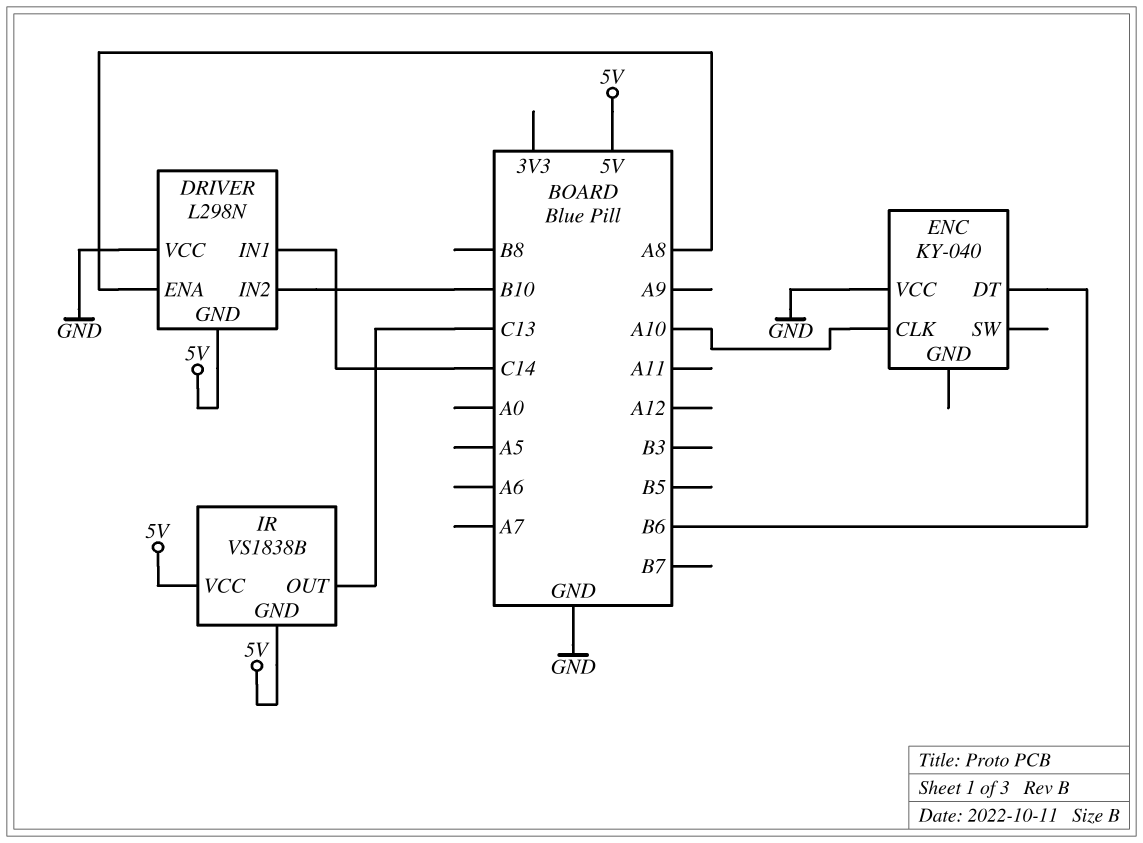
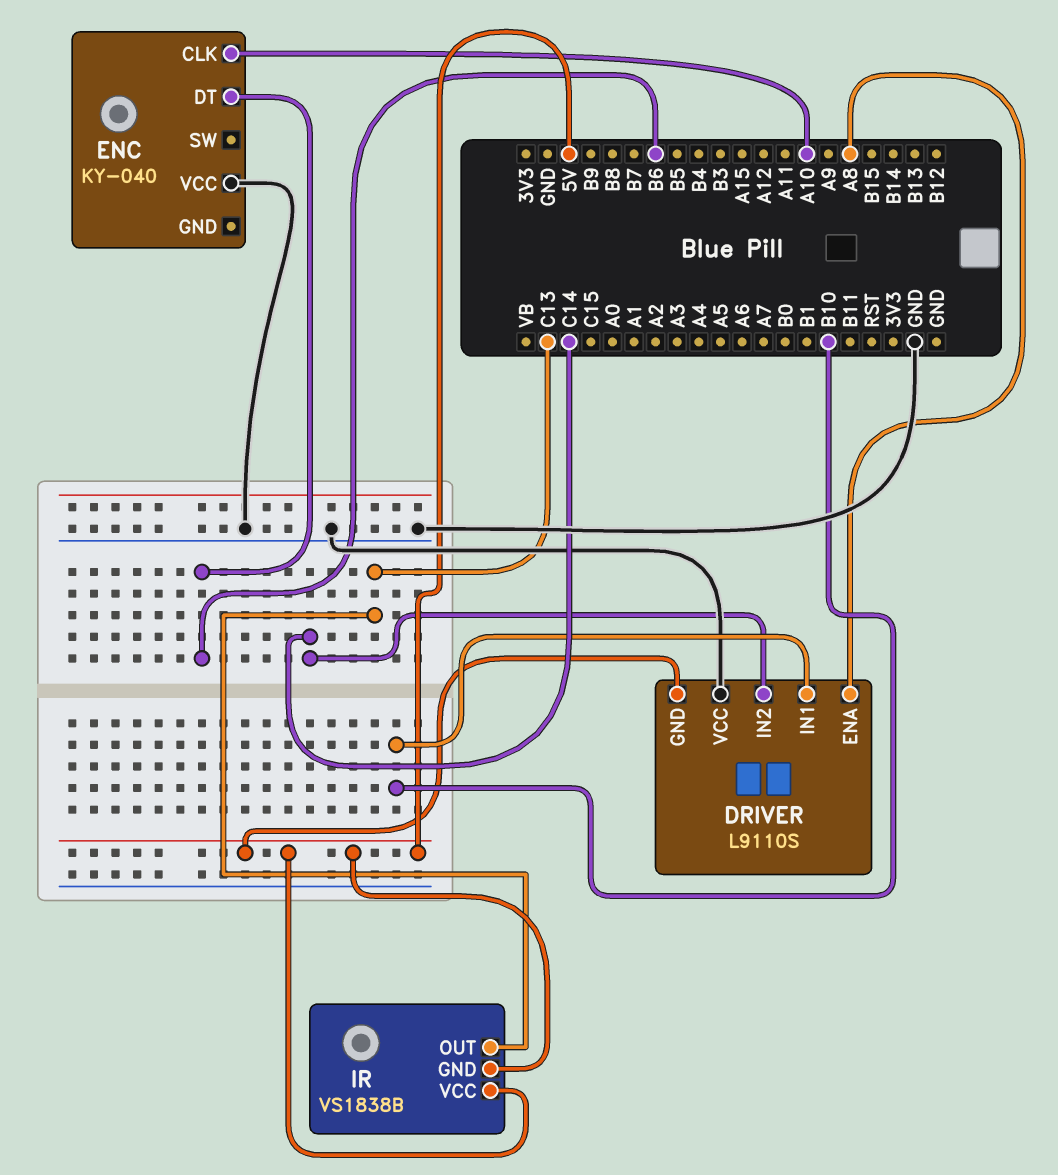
DRIVER: L298N -> L9110S
DRIVER pin IN1: C14 -> B10
DRIVER pin IN2: B10 -> C14

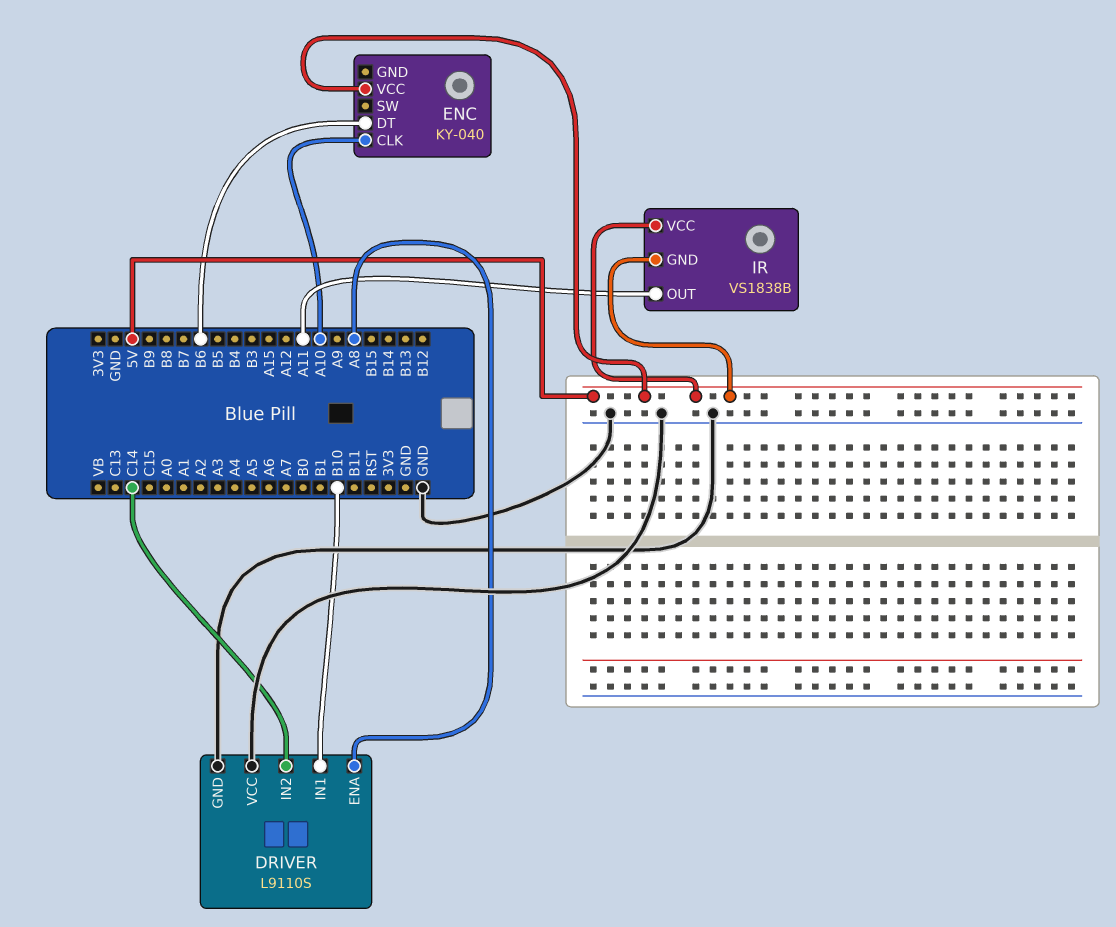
DRIVER pin GND: 5V -> GND
ENC pin VCC: GND -> 5V
IR pin OUT: C13 -> A11

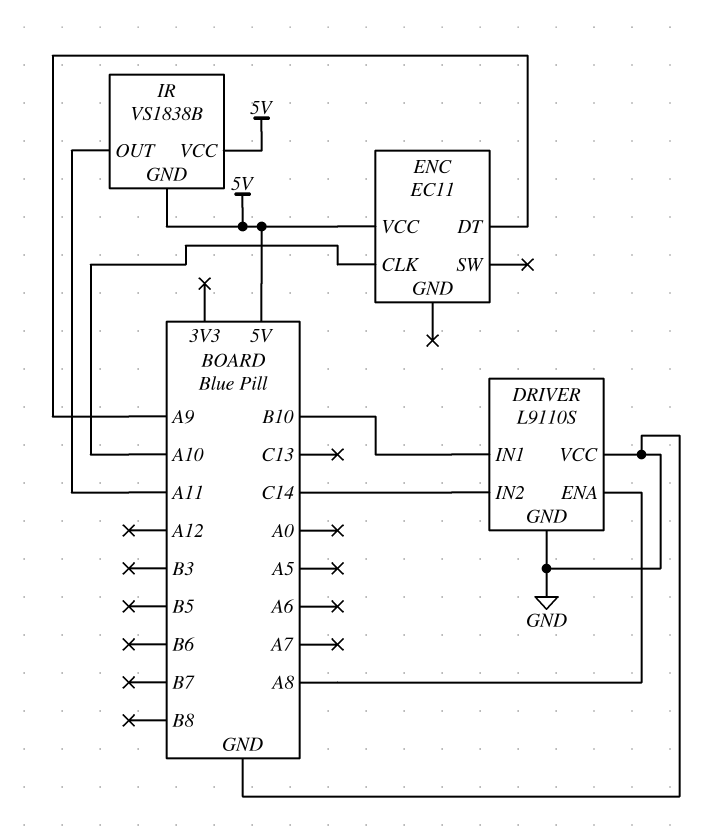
ENC: KY-040 -> EC11
ENC pin DT: B6 -> A9

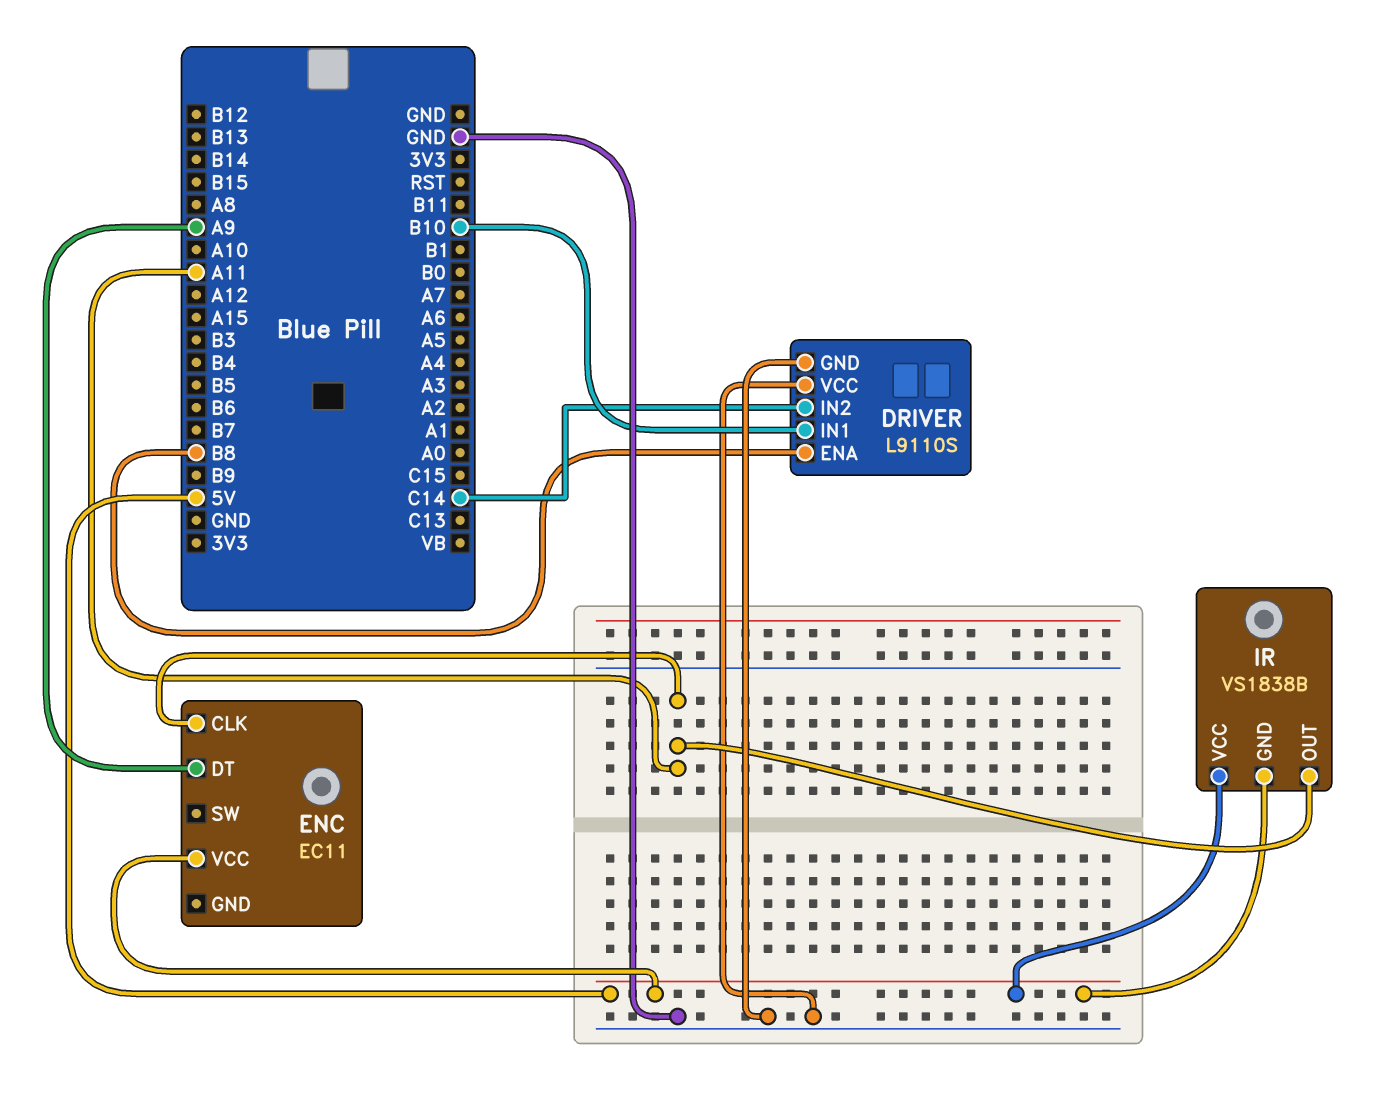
DRIVER pin ENA: A8 -> B8
ENC pin CLK: A10 -> A11

